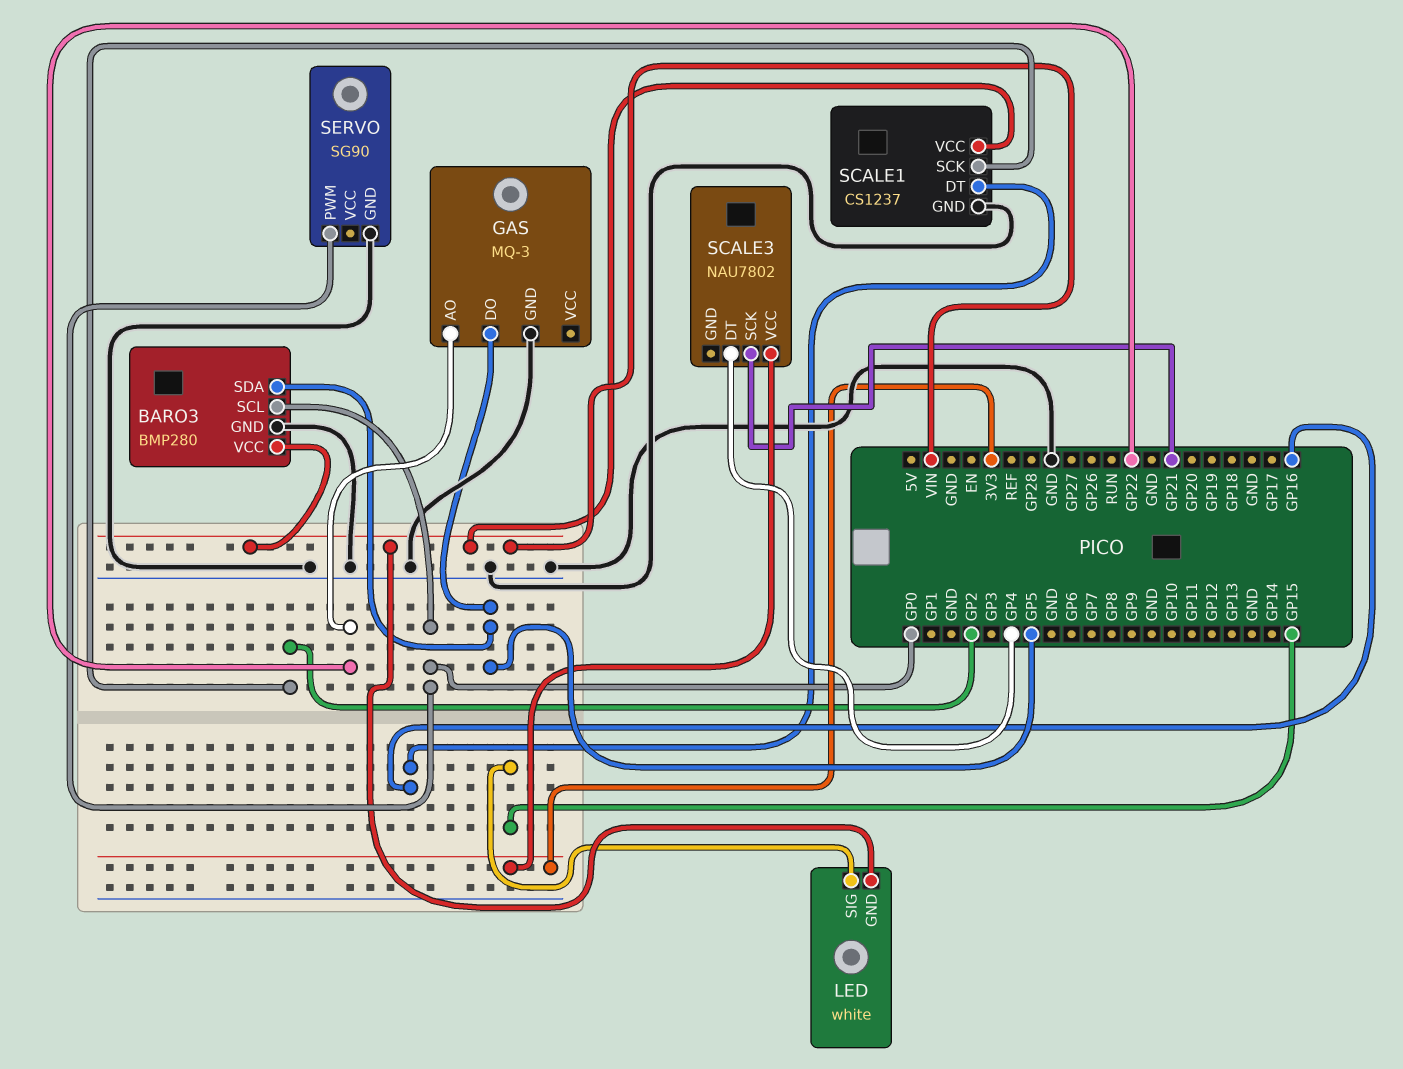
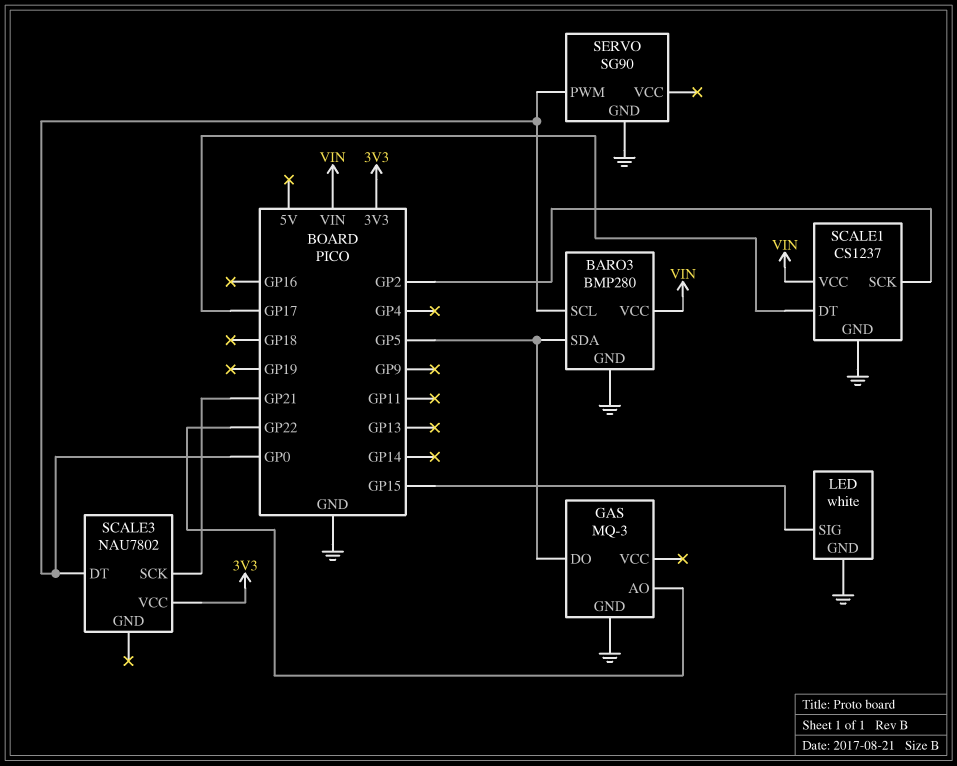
LED pin GND: VIN -> GND
SCALE1 pin DT: GP16 -> GP17
SCALE3 pin DT: GP4 -> GP0

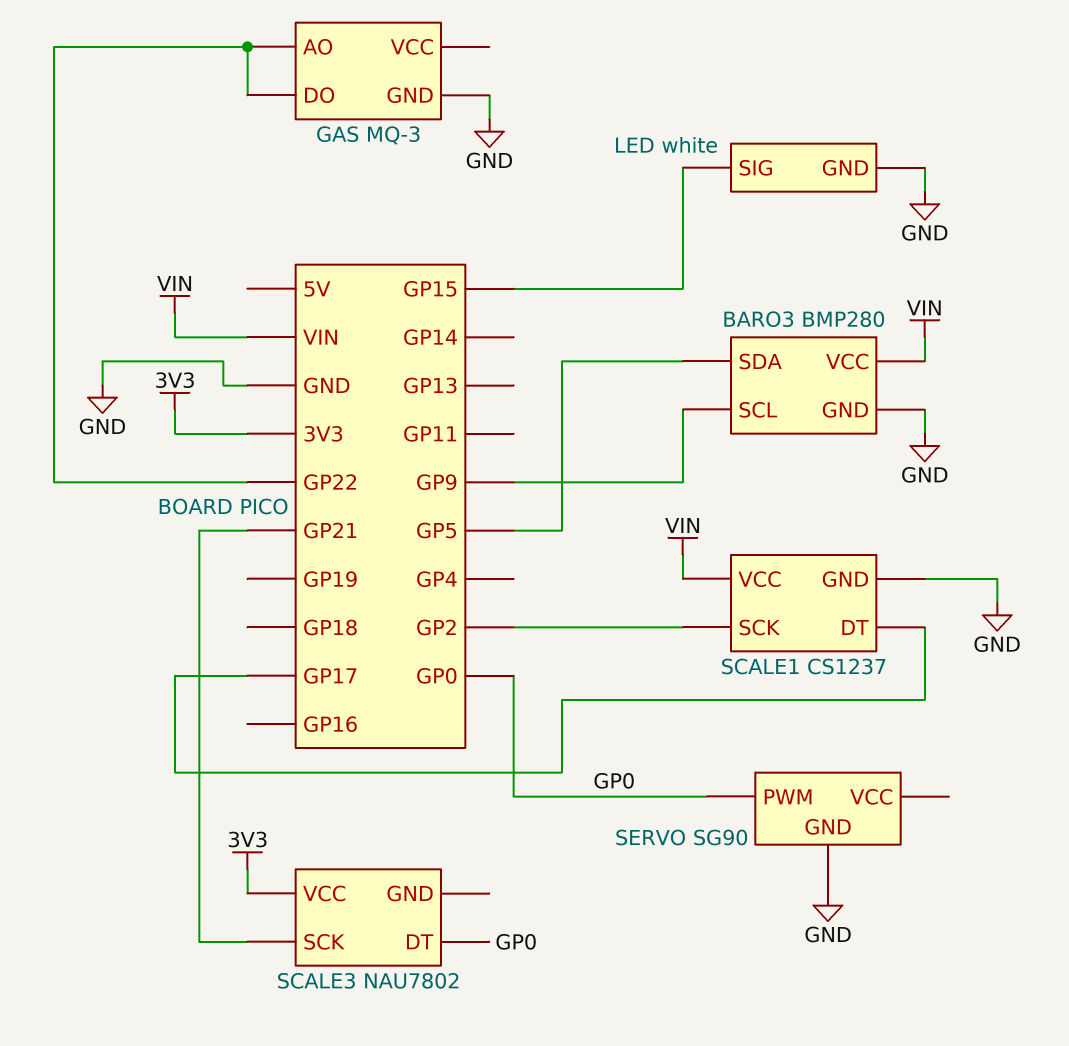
BARO3 pin SCL: GP0 -> GP9
GAS pin DO: GP5 -> GP22

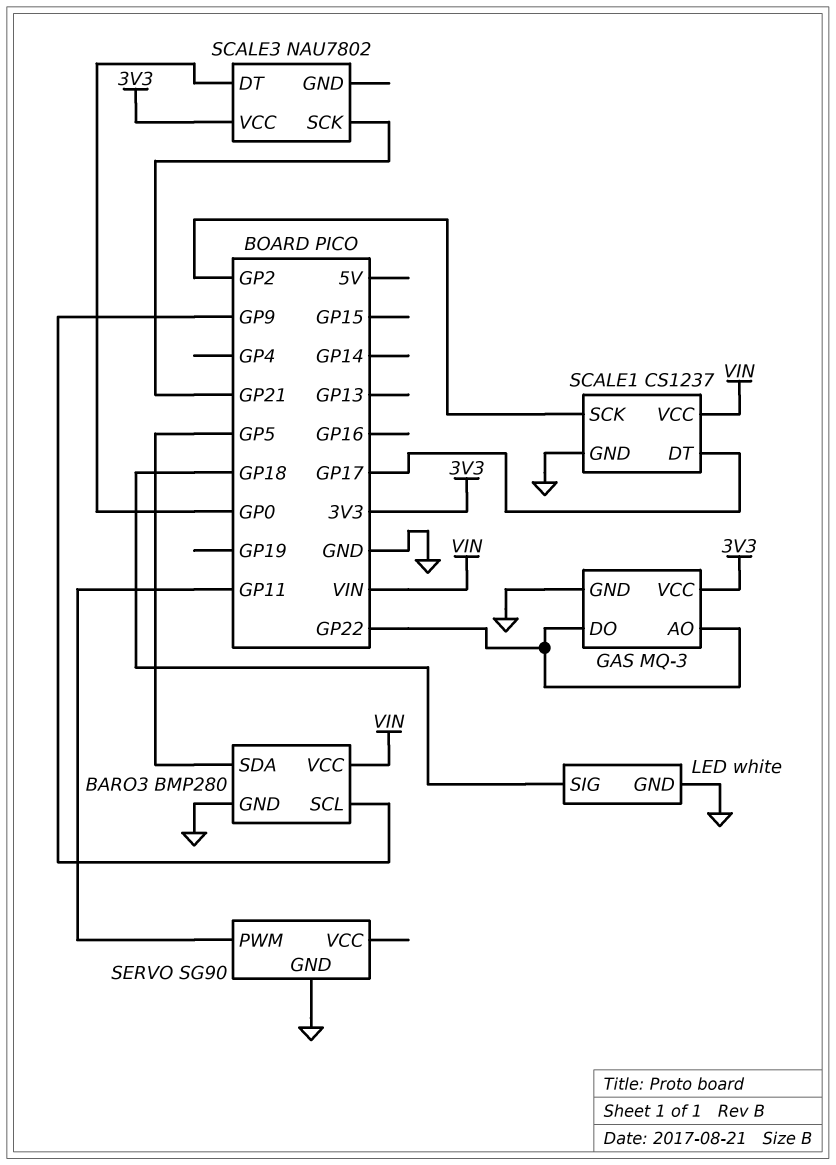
GAS pin VCC: none -> 3V3
LED pin SIG: GP15 -> GP18
SERVO pin PWM: GP0 -> GP11

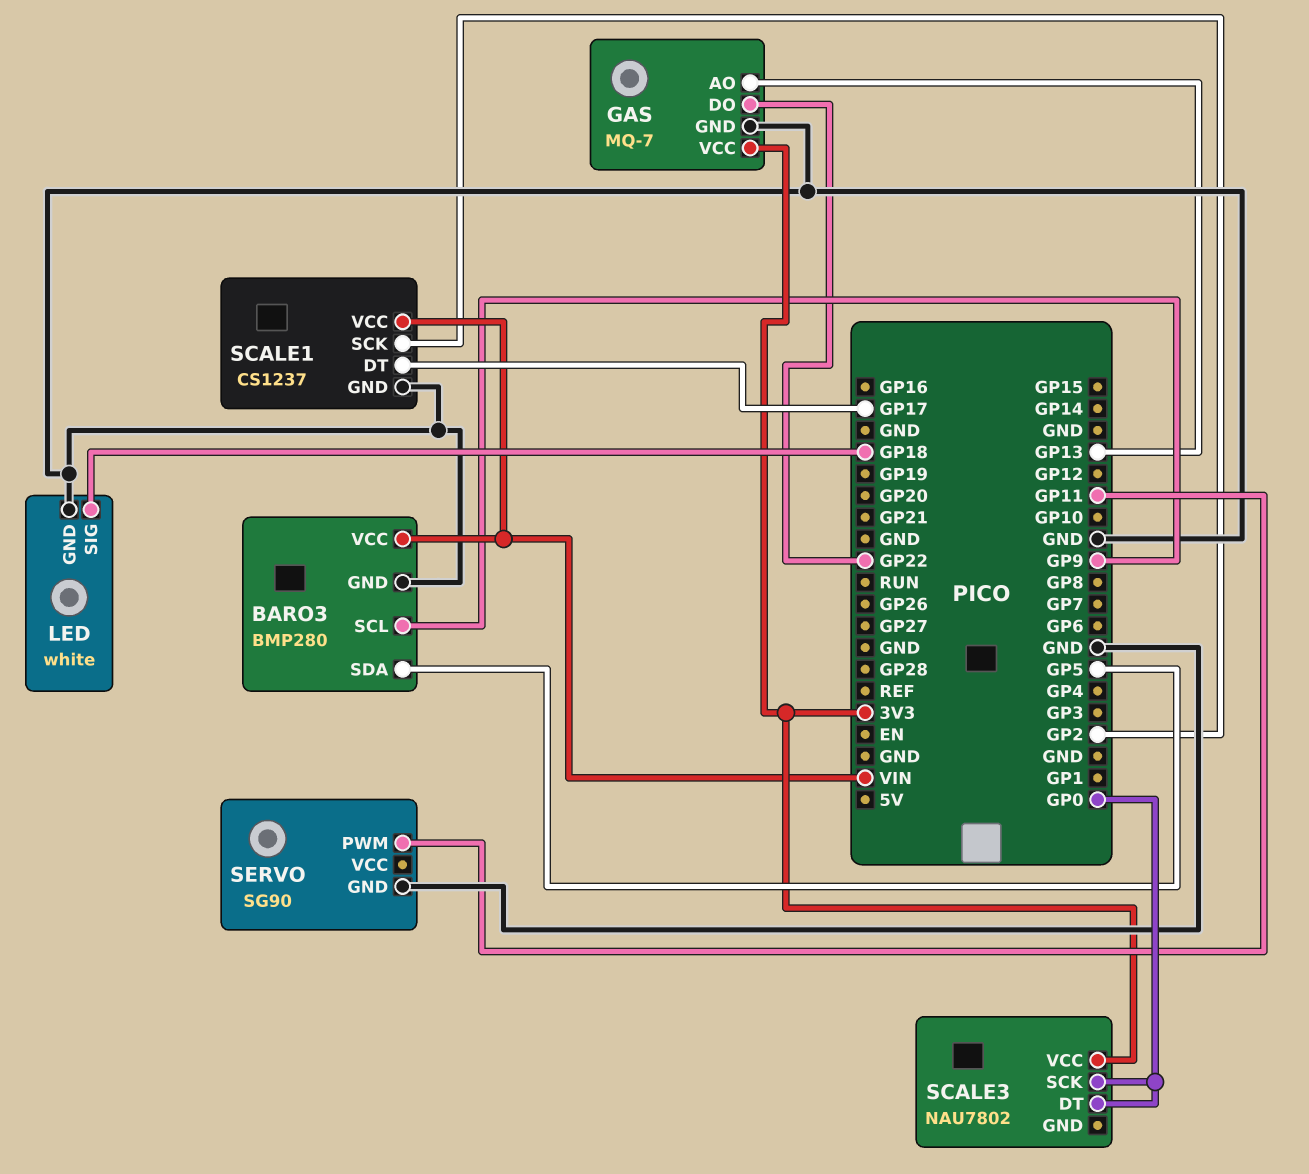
GAS: MQ-3 -> MQ-7
GAS pin AO: GP22 -> GP13
SCALE3 pin SCK: GP21 -> GP0

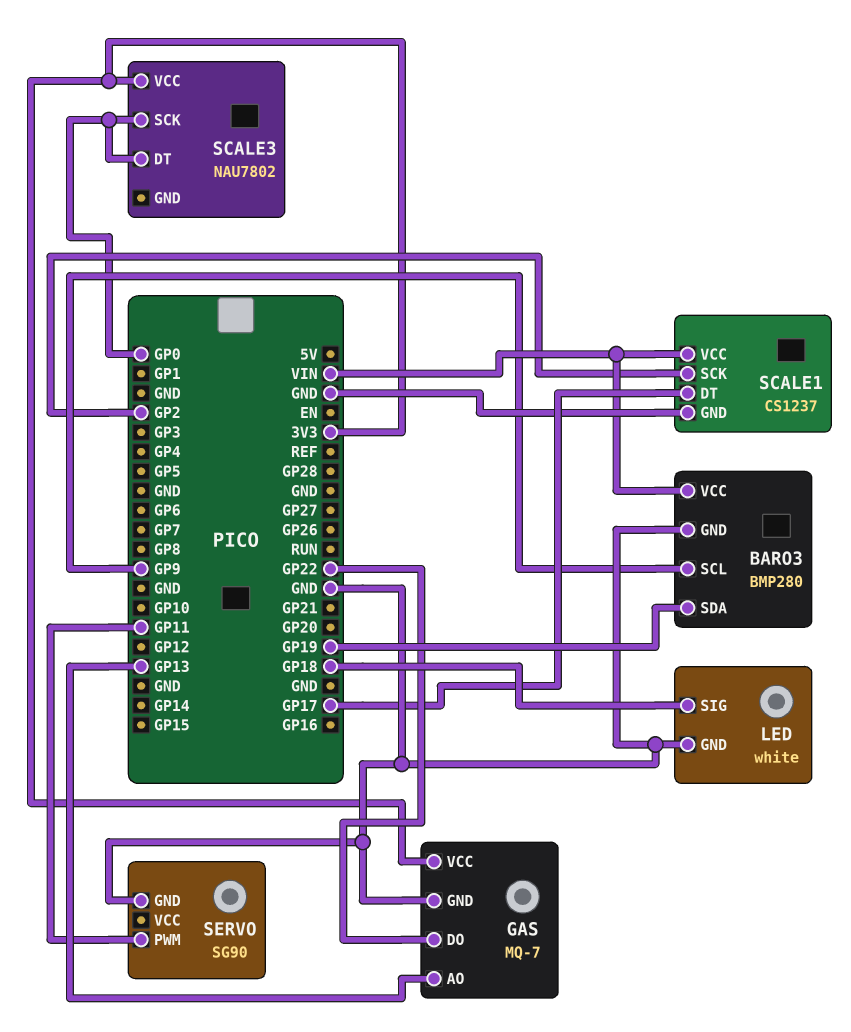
BARO3 pin SDA: GP5 -> GP19

